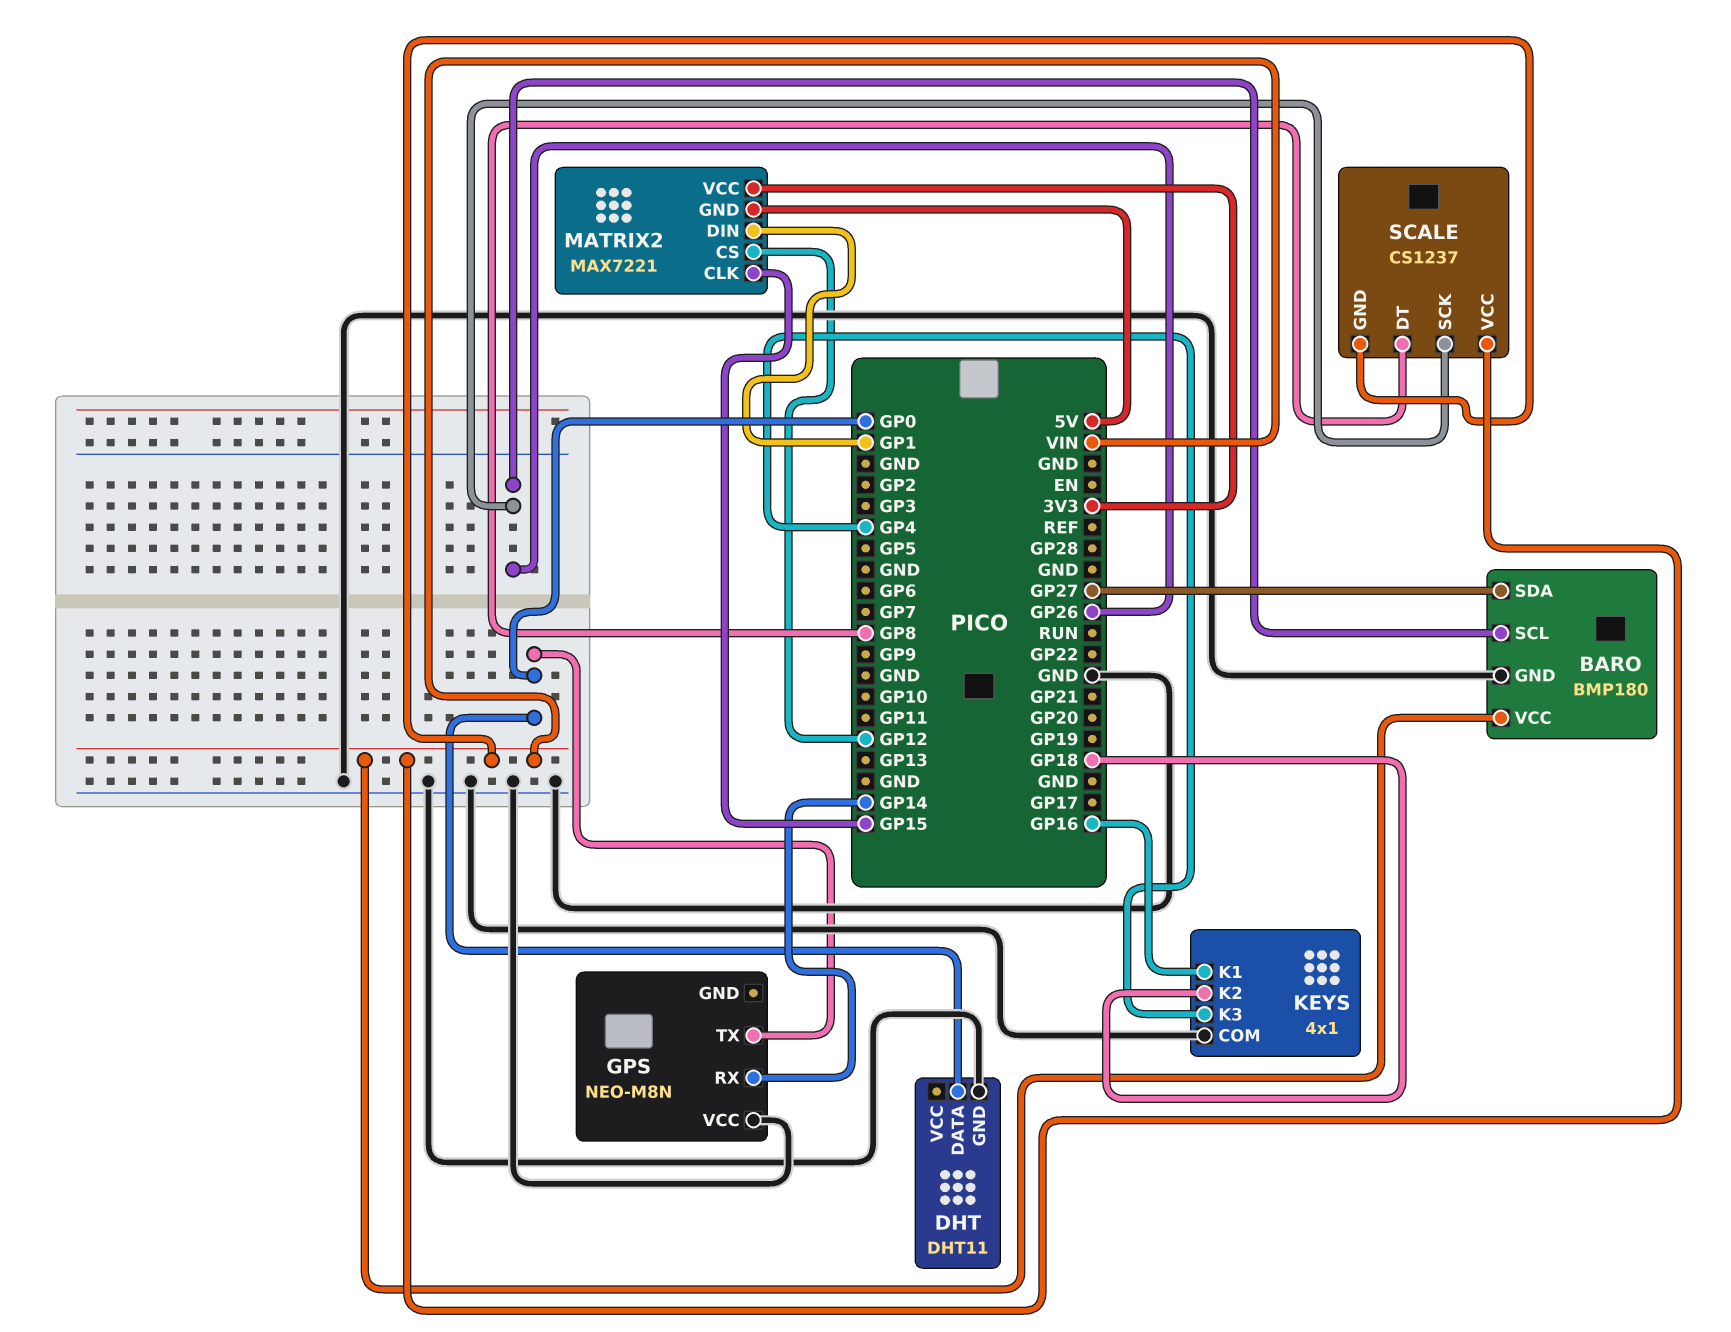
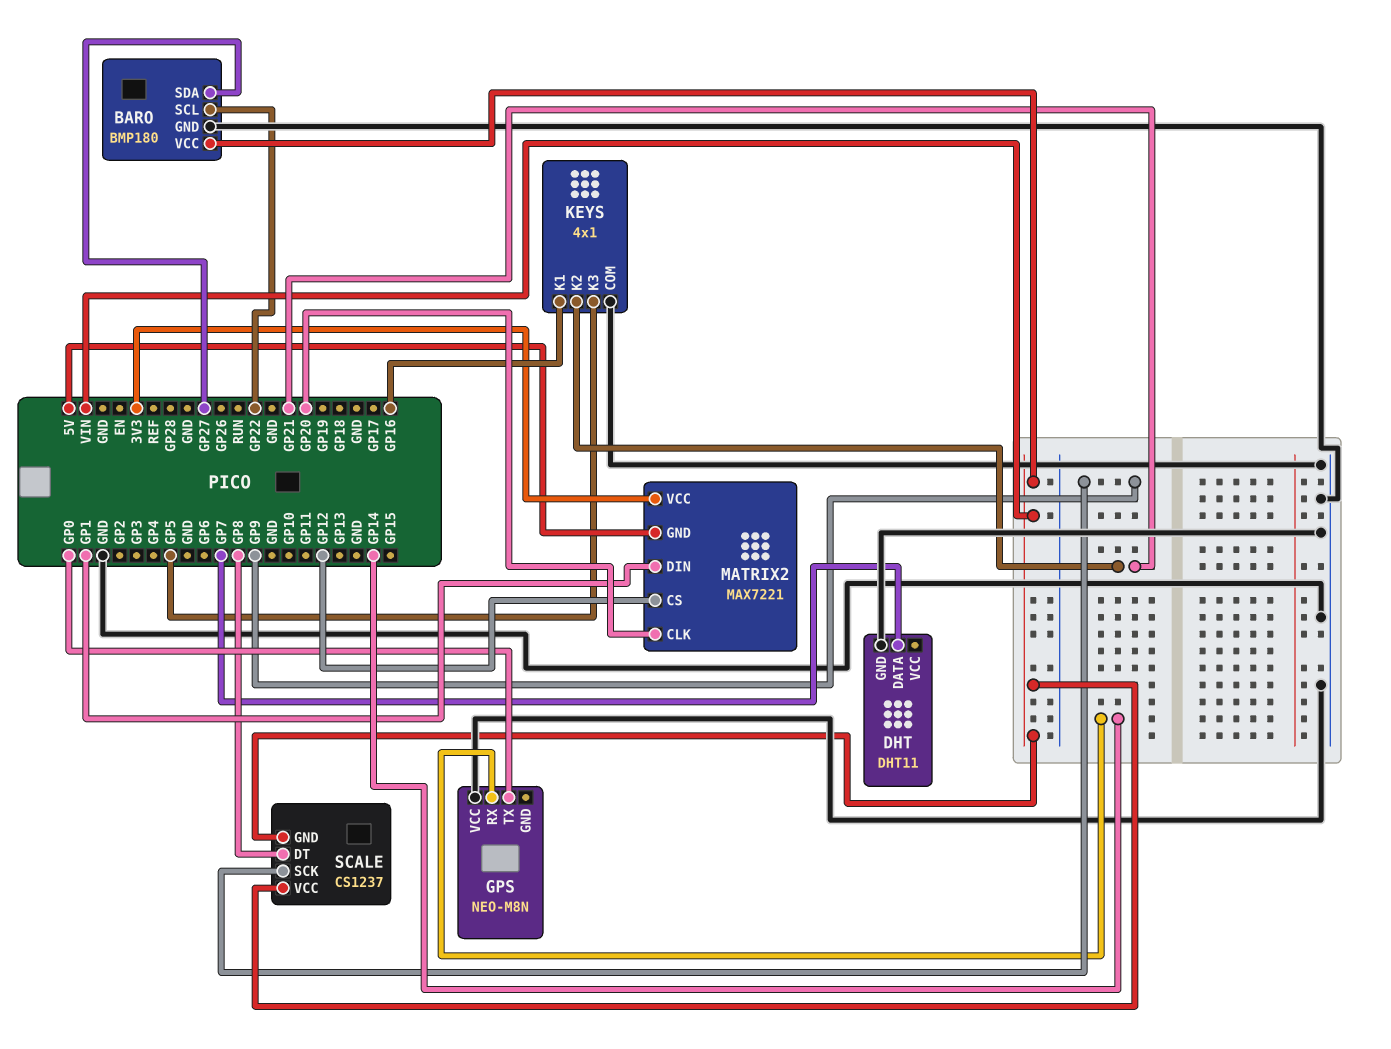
BARO pin SCL: GP26 -> GP22
DHT pin DATA: GP0 -> GP7
KEYS pin K2: GP18 -> GP21
KEYS pin K3: GP4 -> GP5
MATRIX2 pin CLK: GP15 -> GP20
SCALE pin SCK: GP26 -> GP9

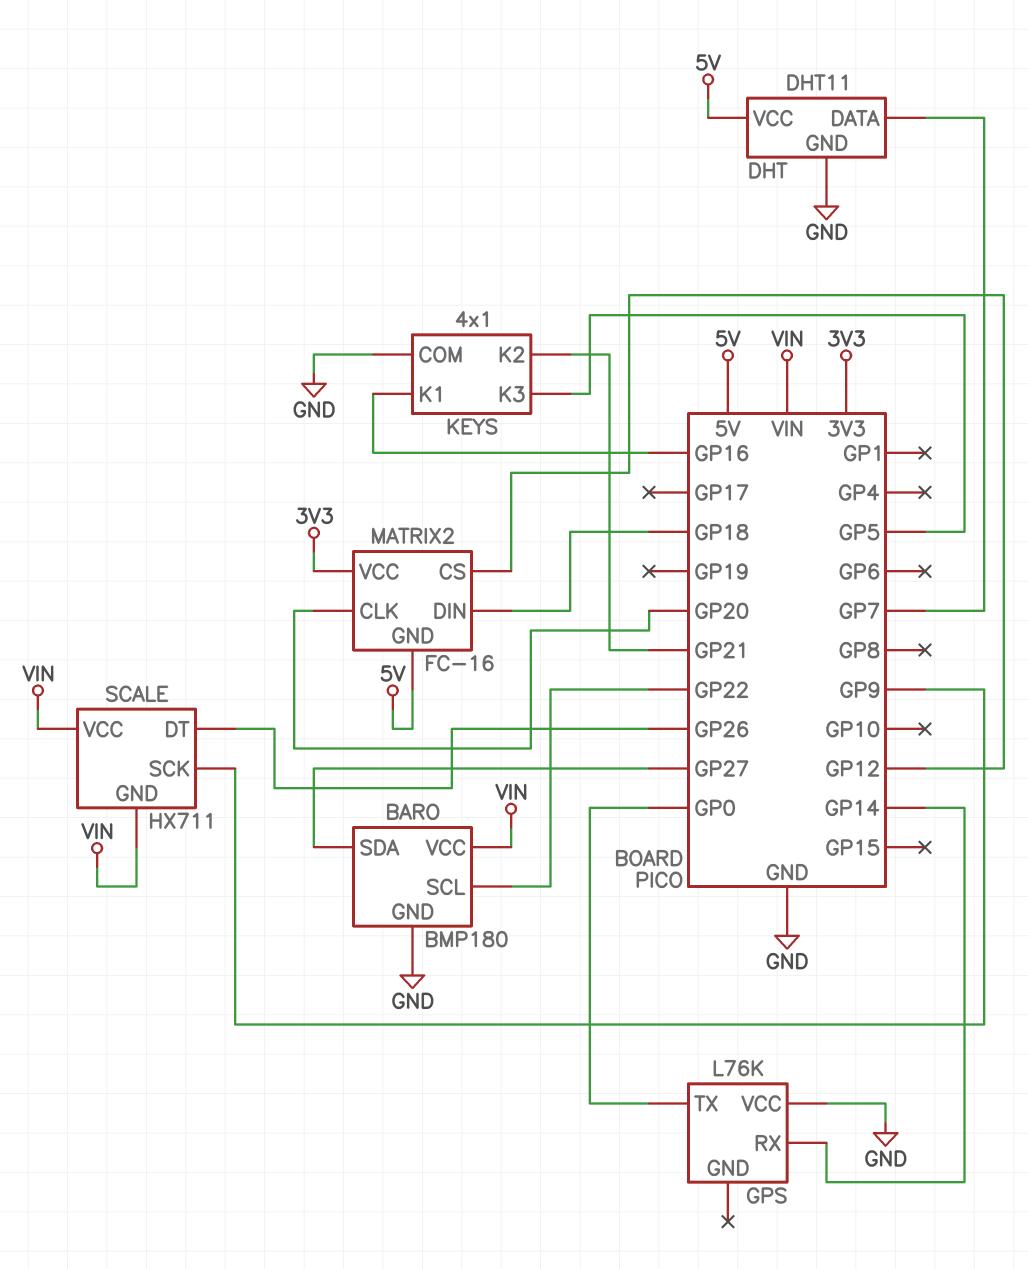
DHT pin VCC: none -> 5V
GPS: NEO-M8N -> L76K
MATRIX2: MAX7221 -> FC-16
MATRIX2 pin DIN: GP1 -> GP18
SCALE: CS1237 -> HX711
SCALE pin DT: GP8 -> GP26

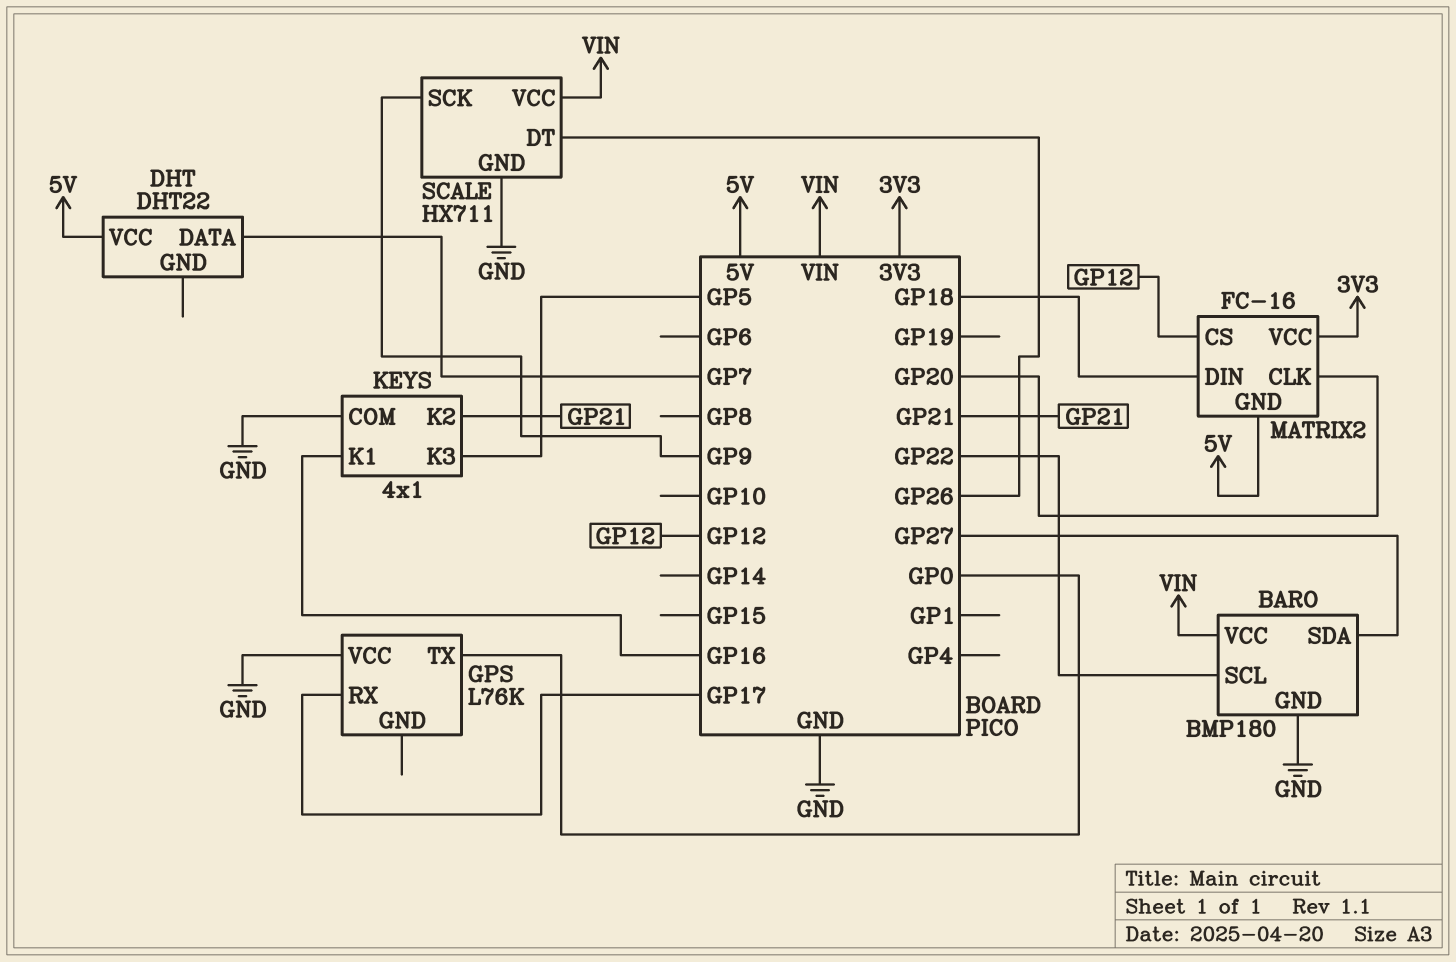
DHT: DHT11 -> DHT22
DHT pin GND: GND -> none
GPS pin RX: GP14 -> GP17
SCALE pin GND: VIN -> GND

